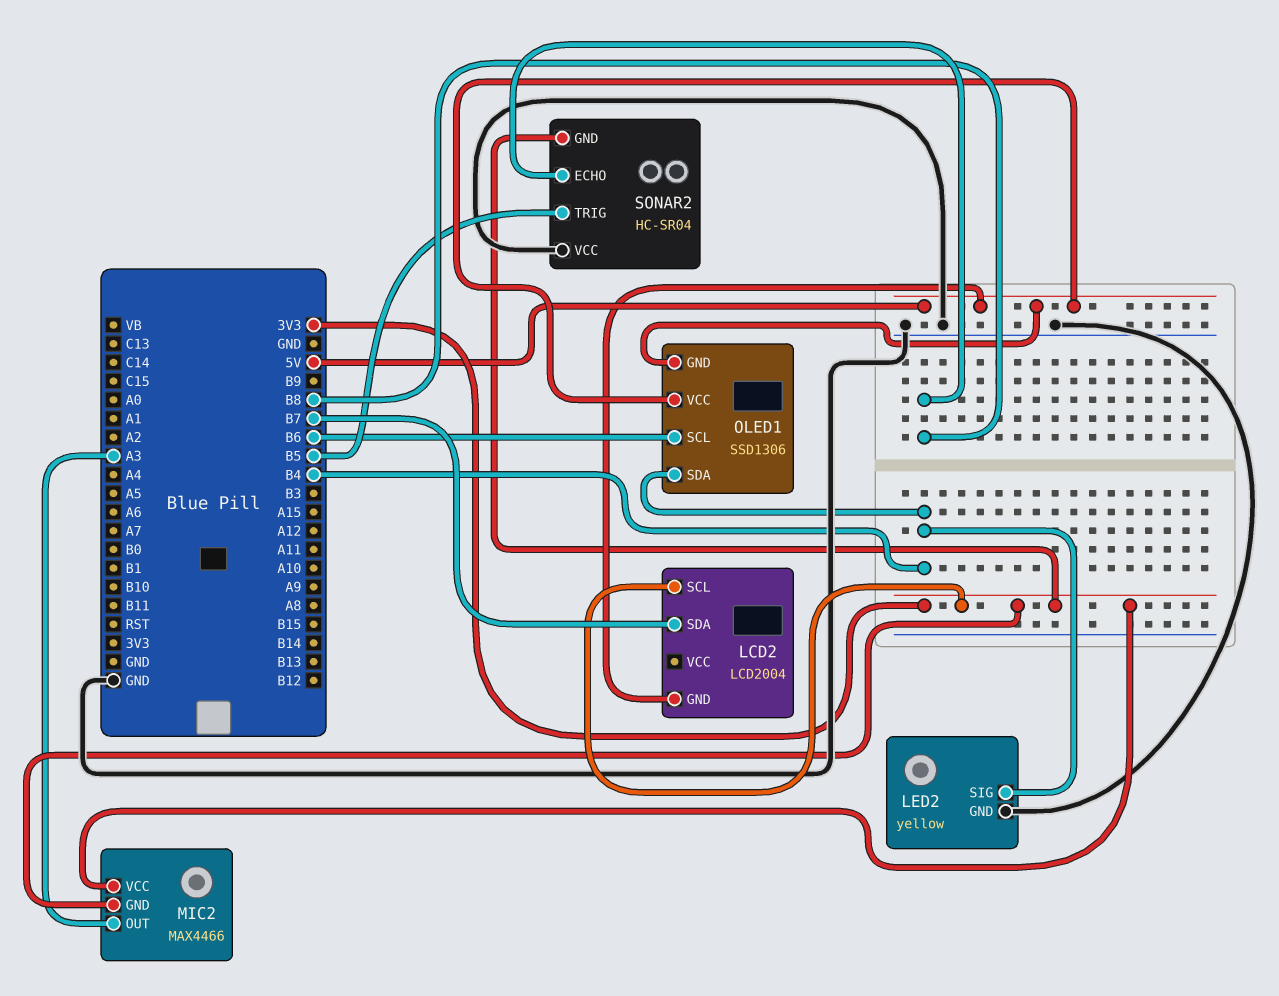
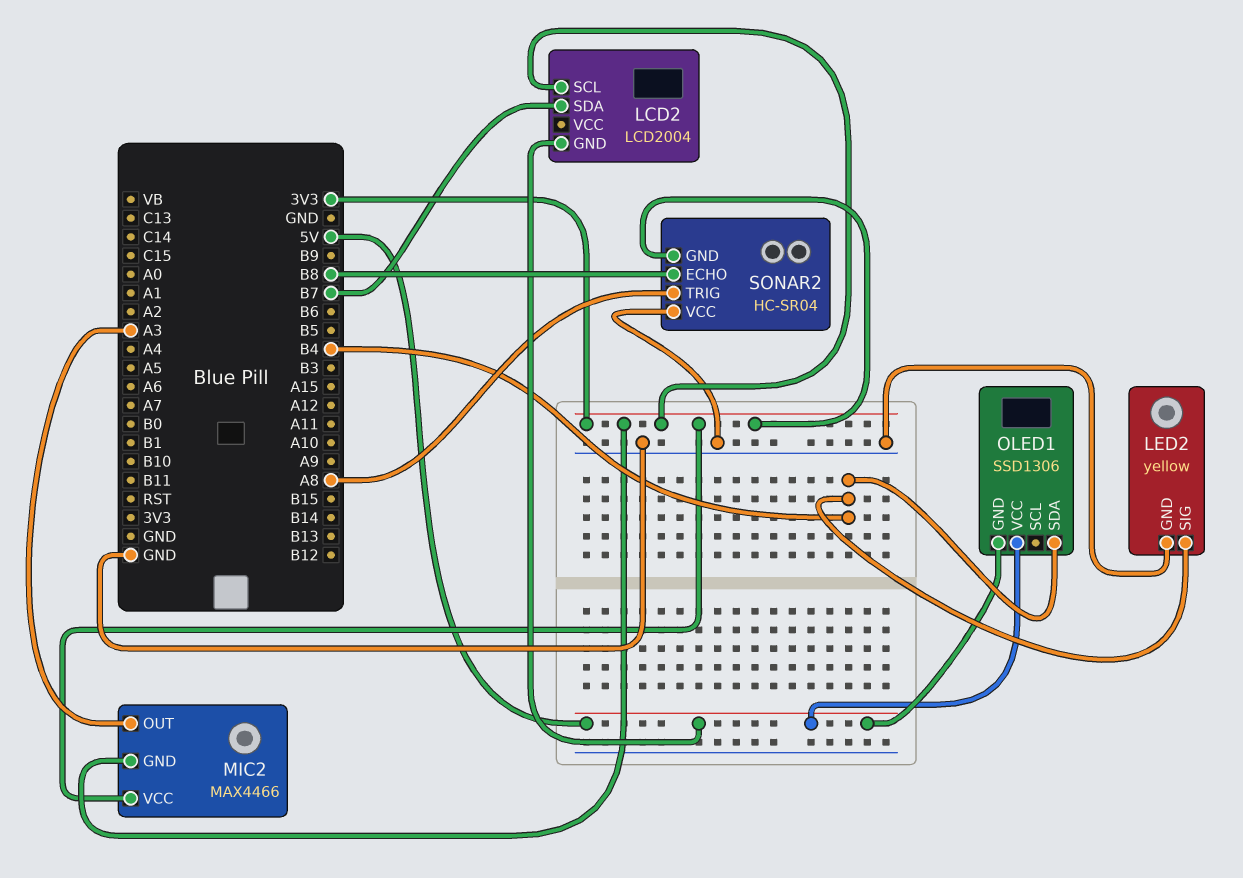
OLED1 pin SCL: B6 -> none
SONAR2 pin TRIG: B5 -> A8

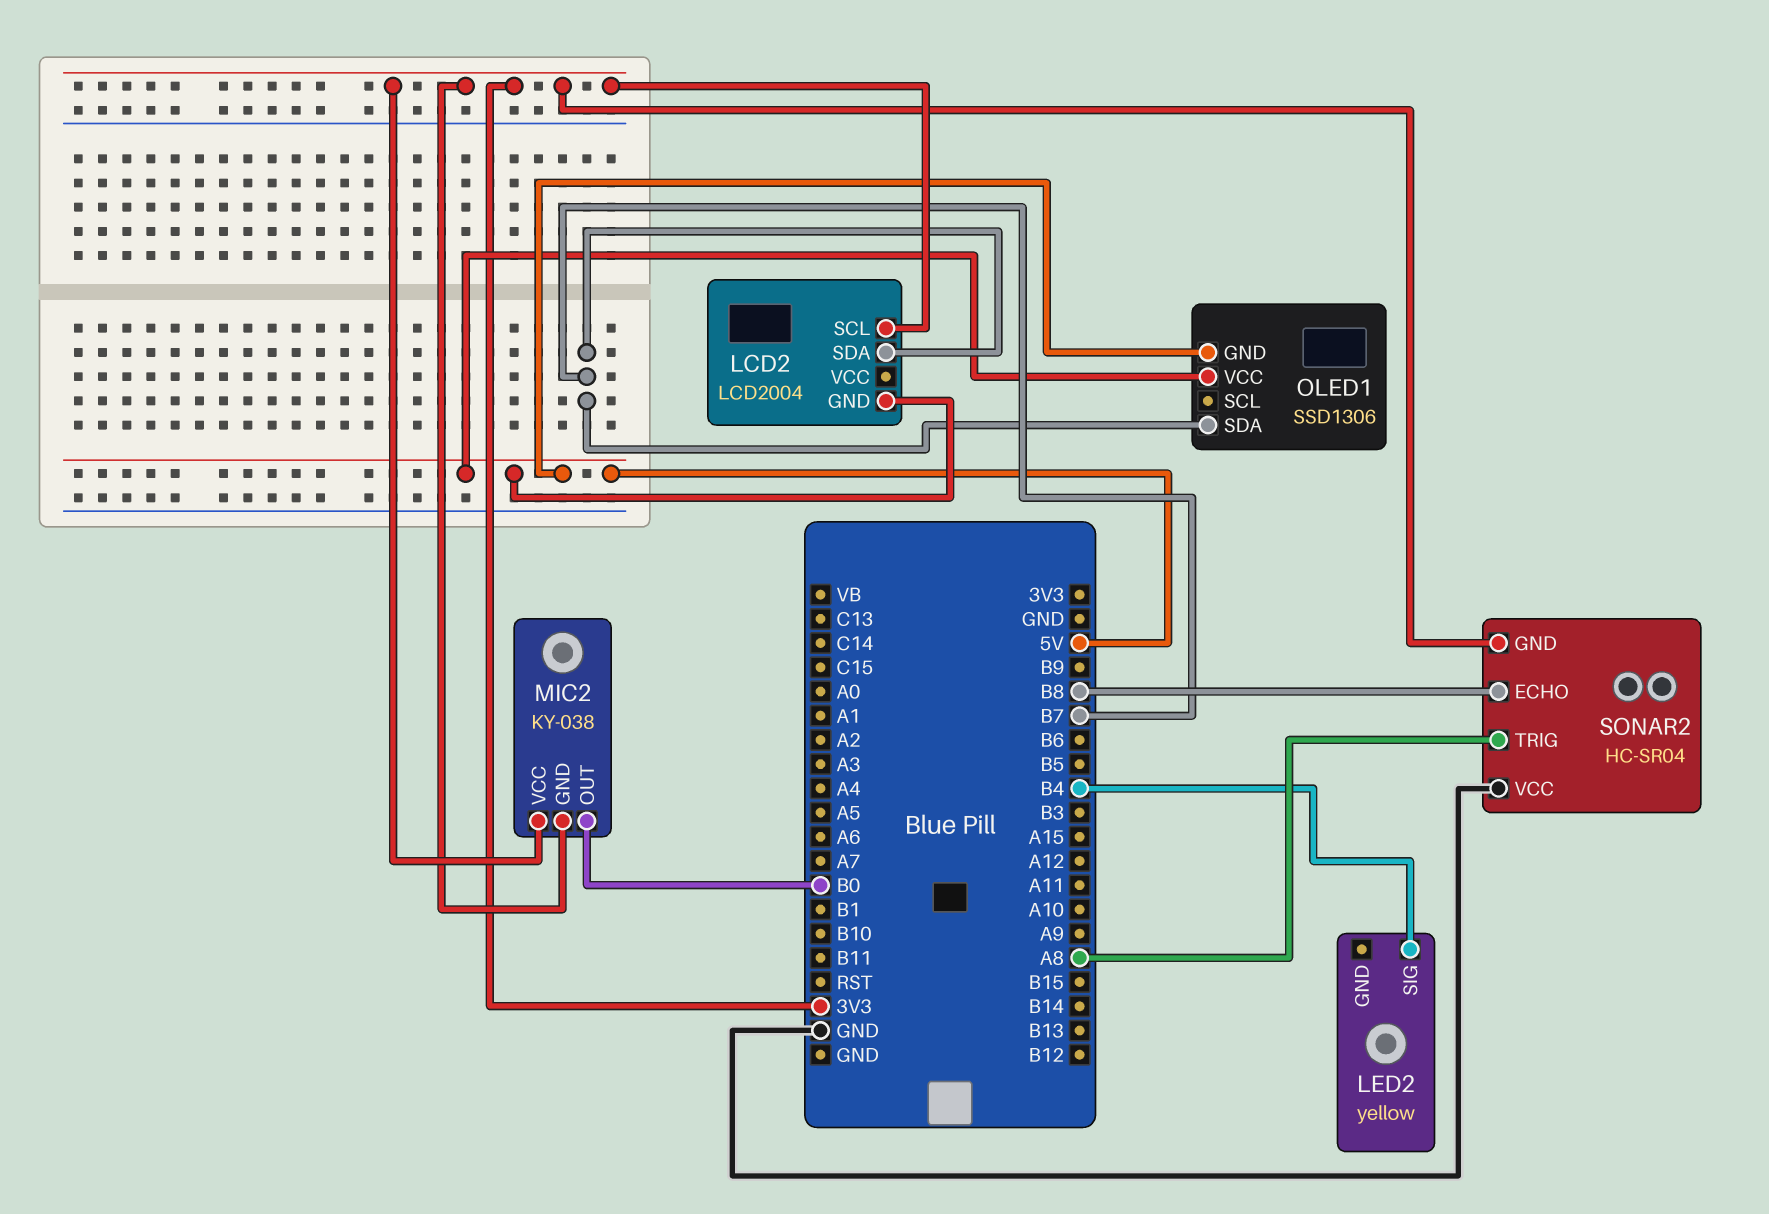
LED2 pin GND: GND -> none
MIC2: MAX4466 -> KY-038
MIC2 pin OUT: A3 -> B0
OLED1 pin SDA: B4 -> B7

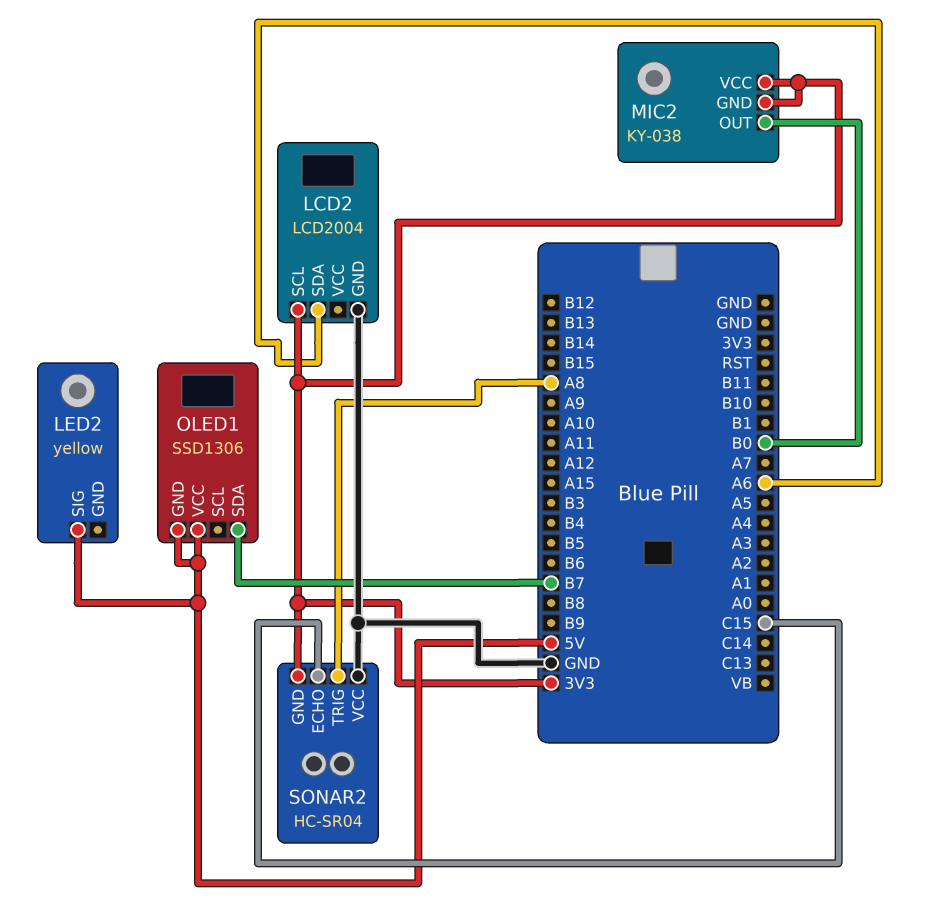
LCD2 pin GND: 5V -> GND
LCD2 pin SDA: B7 -> A6
LED2 pin SIG: B4 -> 5V
SONAR2 pin ECHO: B8 -> C15

